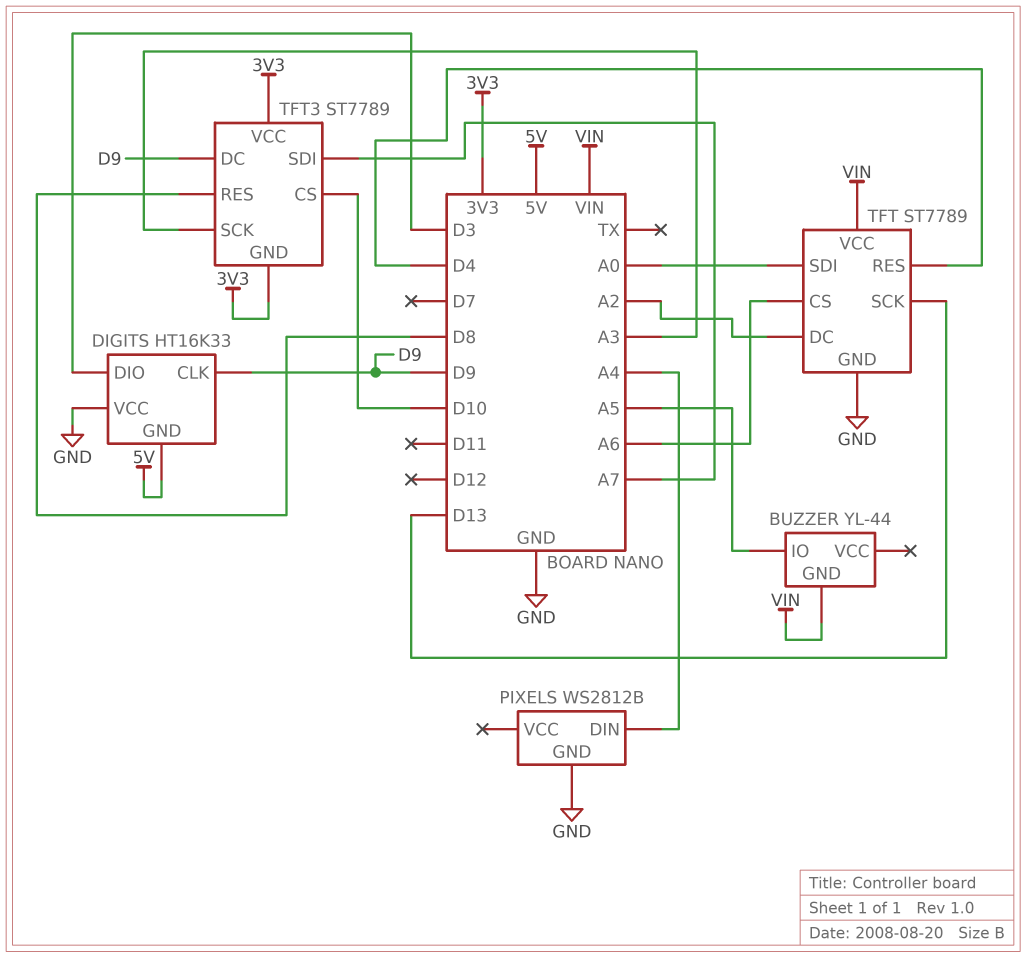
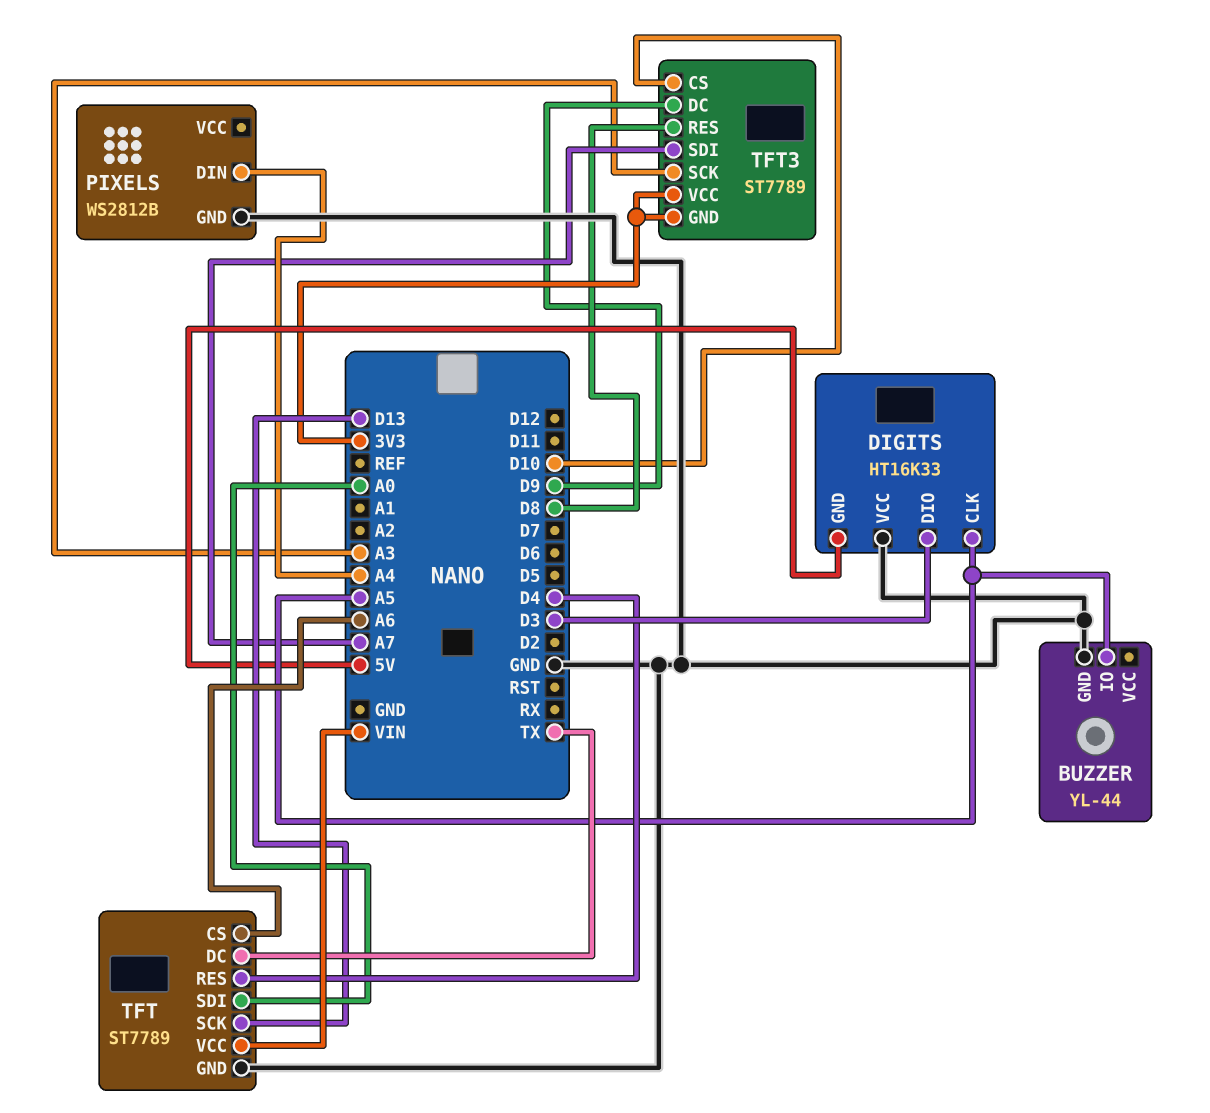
BUZZER pin GND: VIN -> GND
DIGITS pin CLK: D9 -> A5
TFT pin DC: A2 -> TX

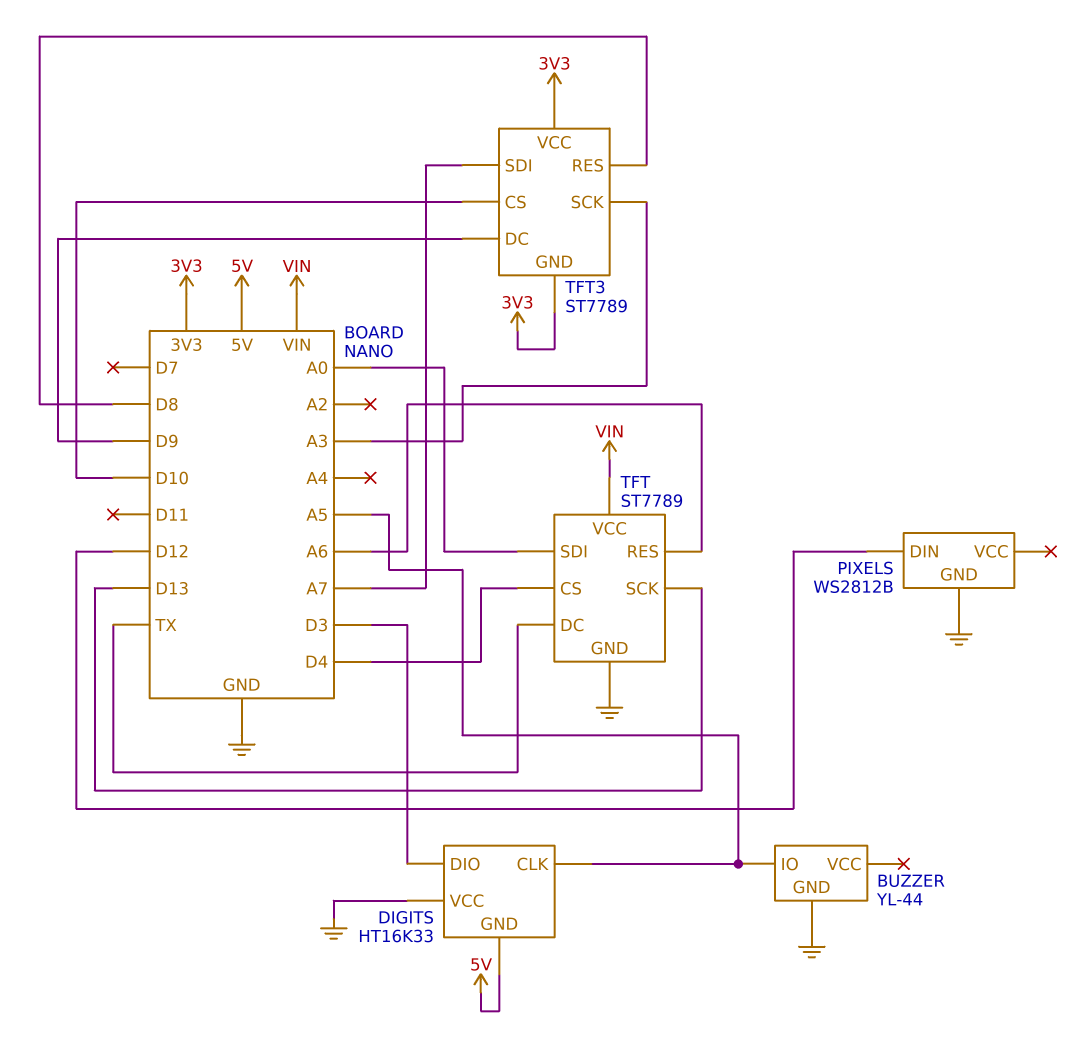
PIXELS pin DIN: A4 -> D12
TFT pin CS: A6 -> D4
TFT pin RES: D4 -> A6

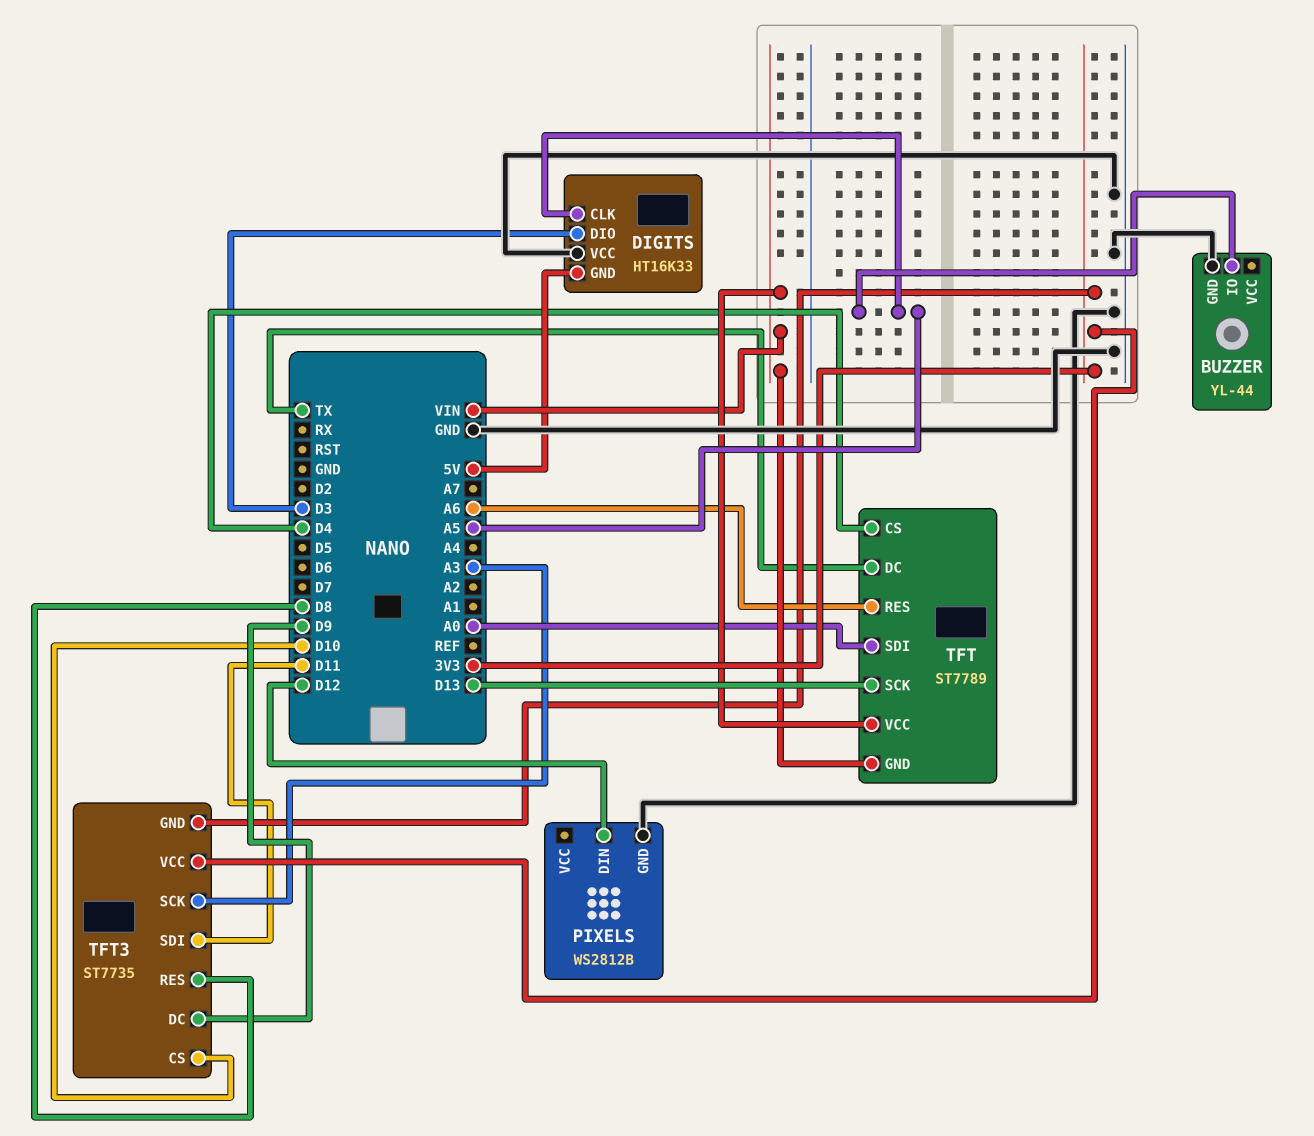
TFT pin GND: GND -> VIN
TFT3: ST7789 -> ST7735
TFT3 pin SDI: A7 -> D11

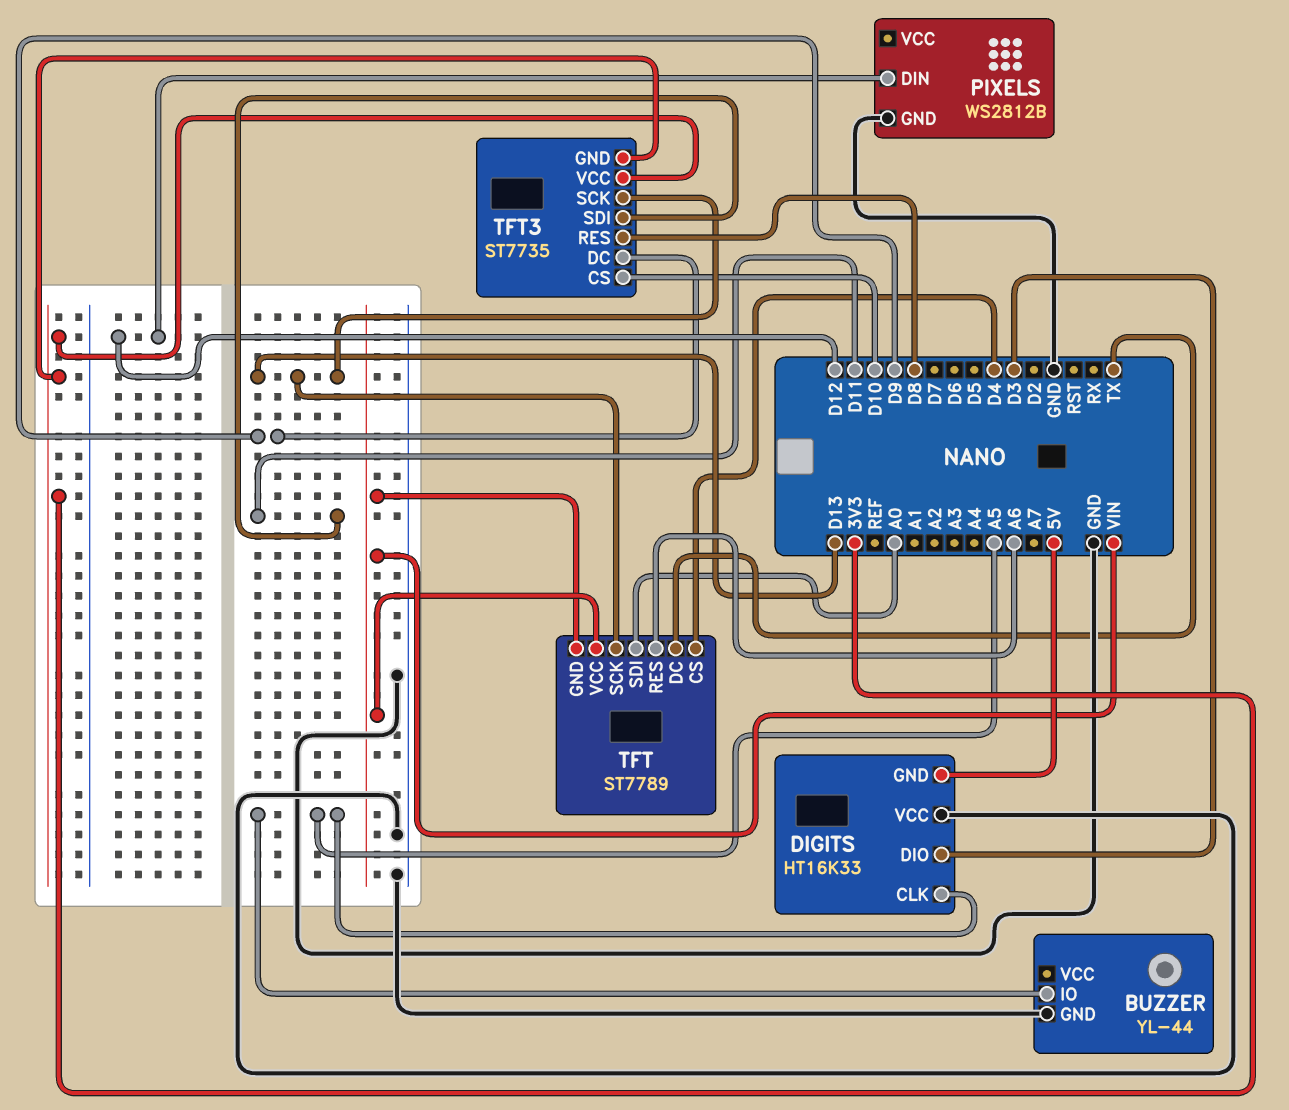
TFT3 pin SCK: A3 -> D13

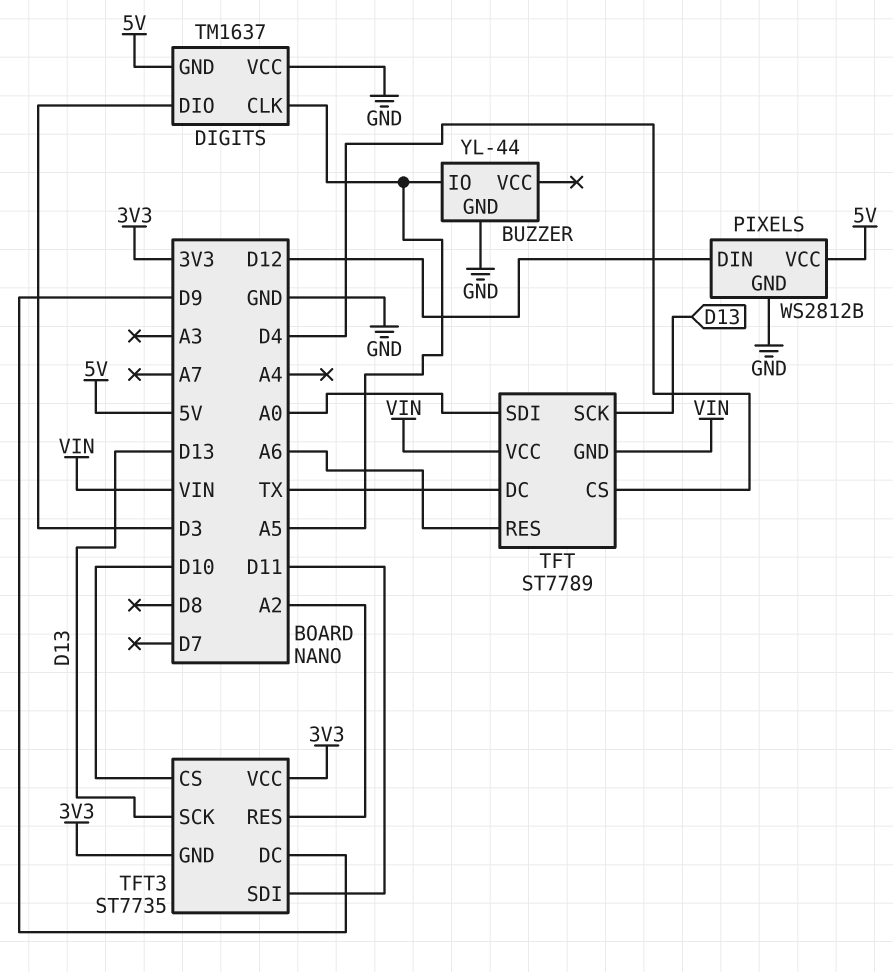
DIGITS: HT16K33 -> TM1637
PIXELS pin VCC: none -> 5V
TFT3 pin RES: D8 -> A2

